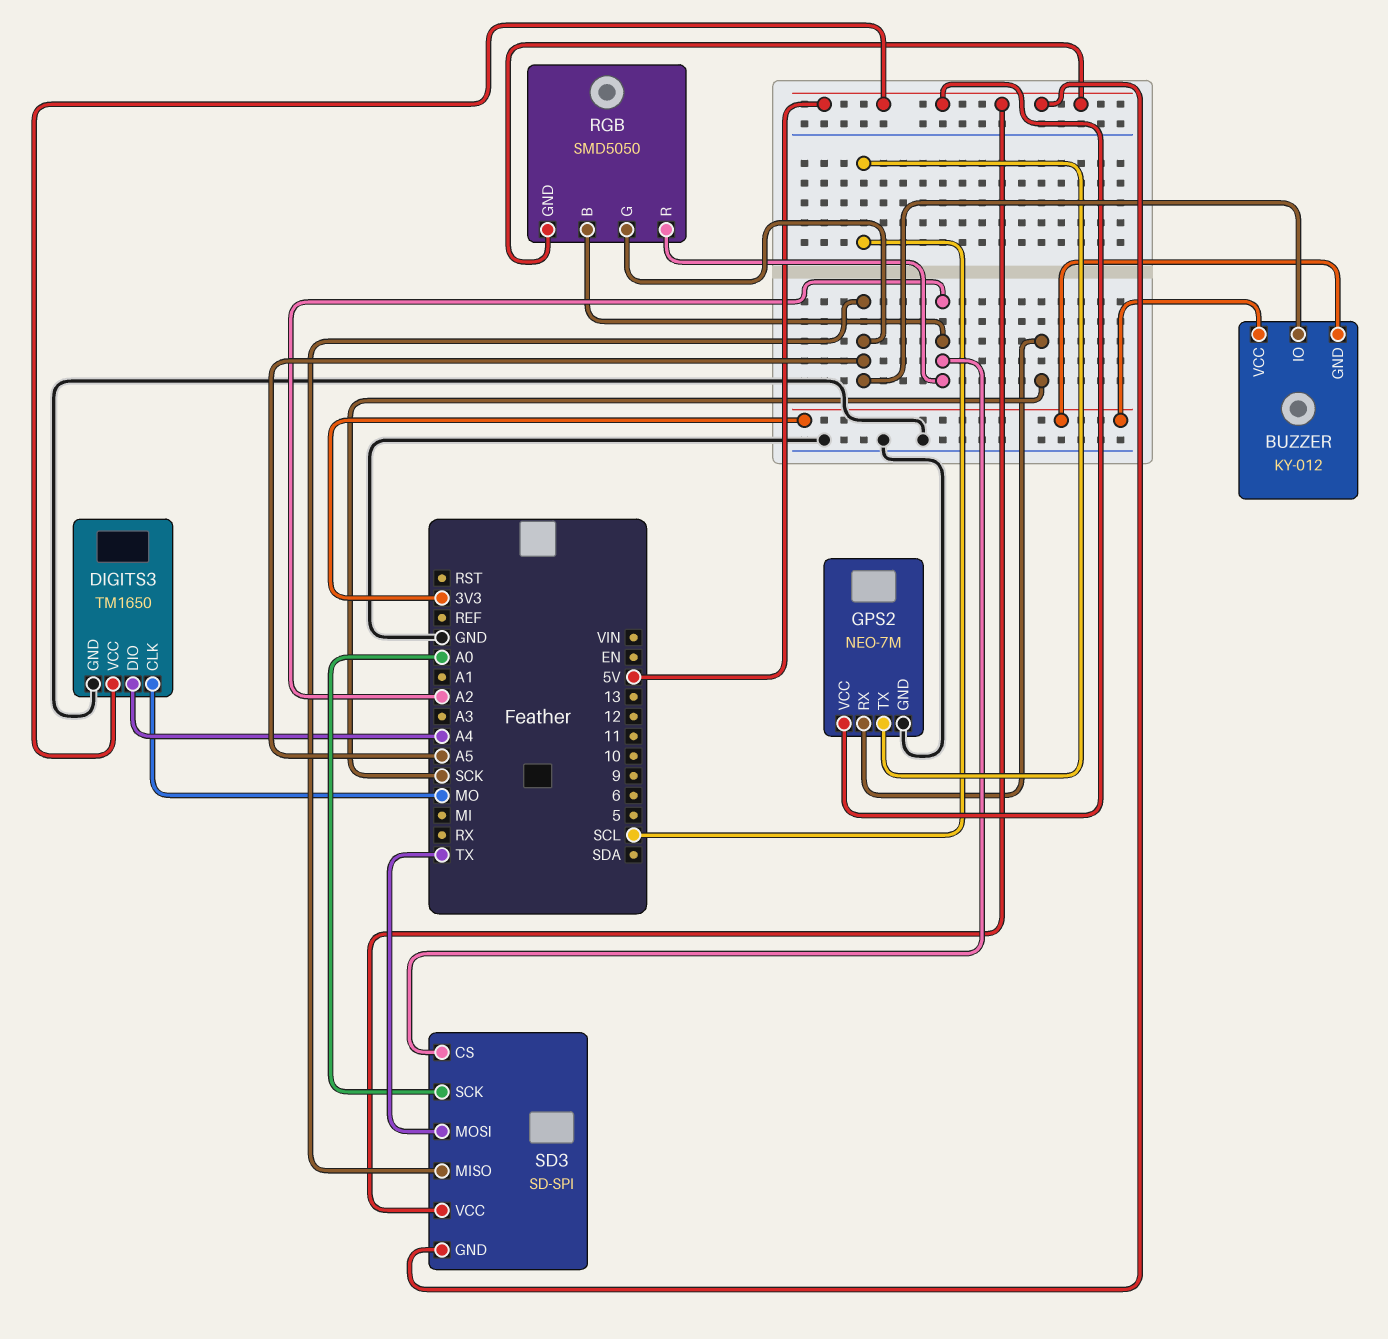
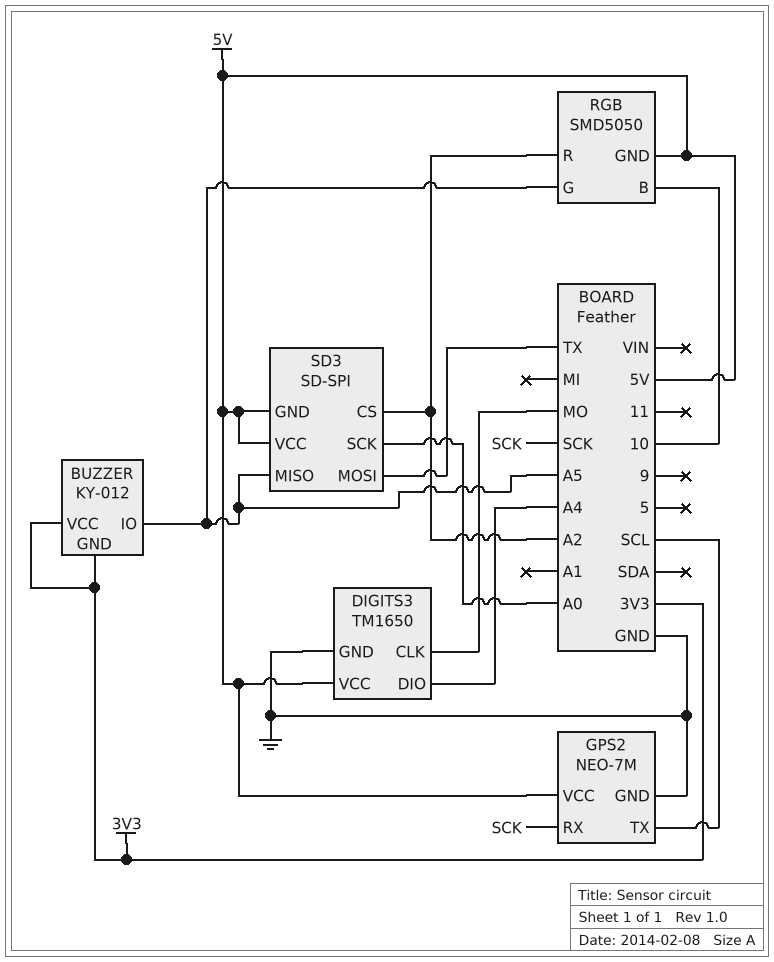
RGB pin B: A2 -> 10

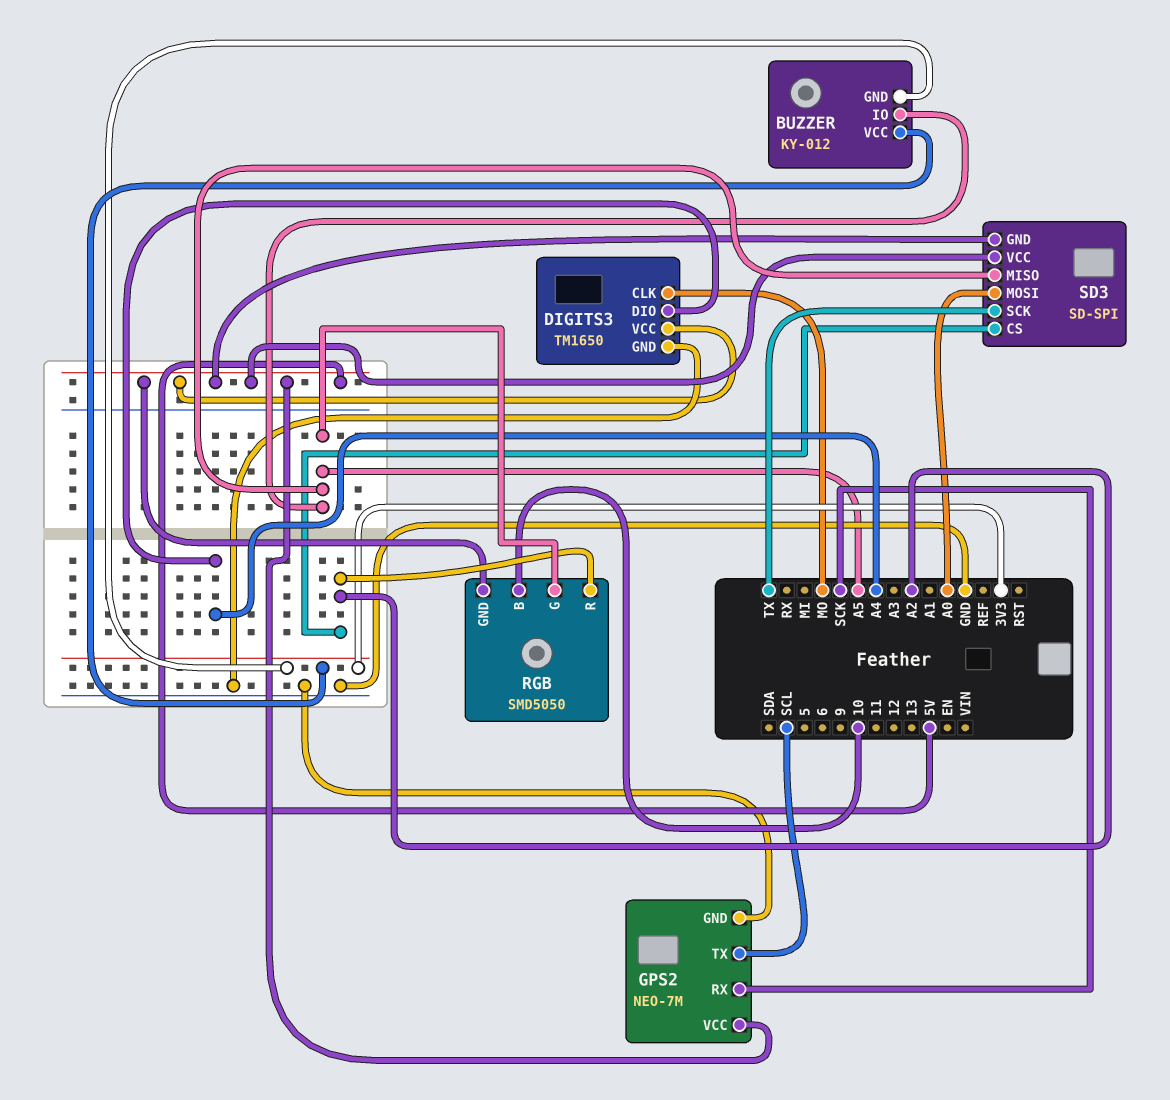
SD3 pin MOSI: TX -> A0
SD3 pin SCK: A0 -> TX

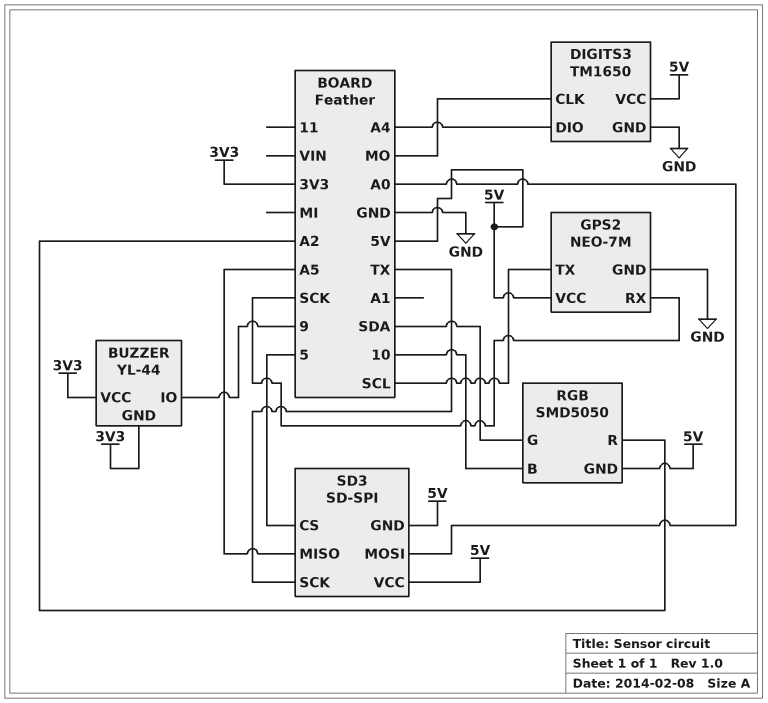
BUZZER: KY-012 -> YL-44
BUZZER pin IO: A5 -> 9
RGB pin G: A5 -> SDA
SD3 pin CS: A2 -> 5

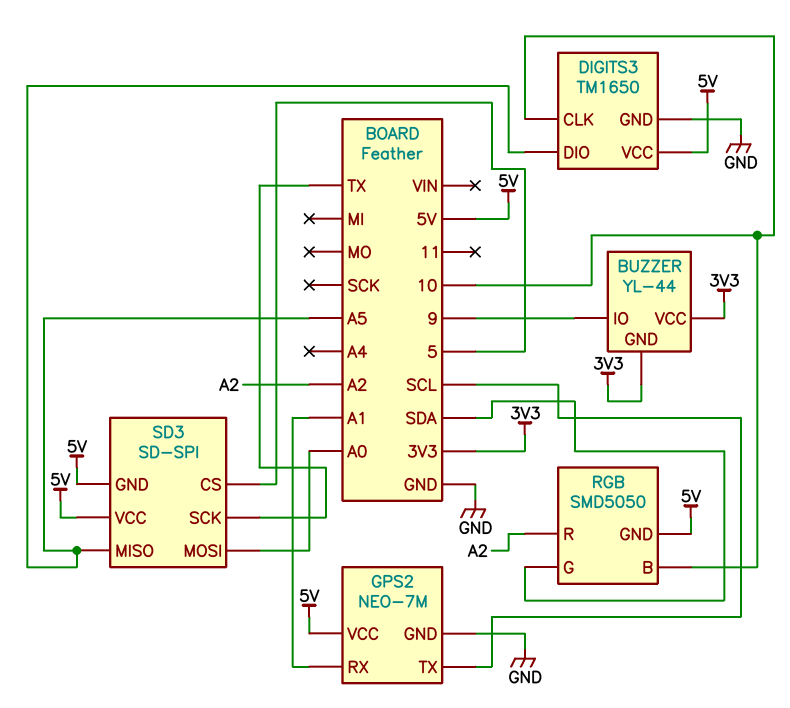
DIGITS3 pin CLK: MO -> 10
DIGITS3 pin DIO: A4 -> A5
GPS2 pin RX: SCK -> A1

